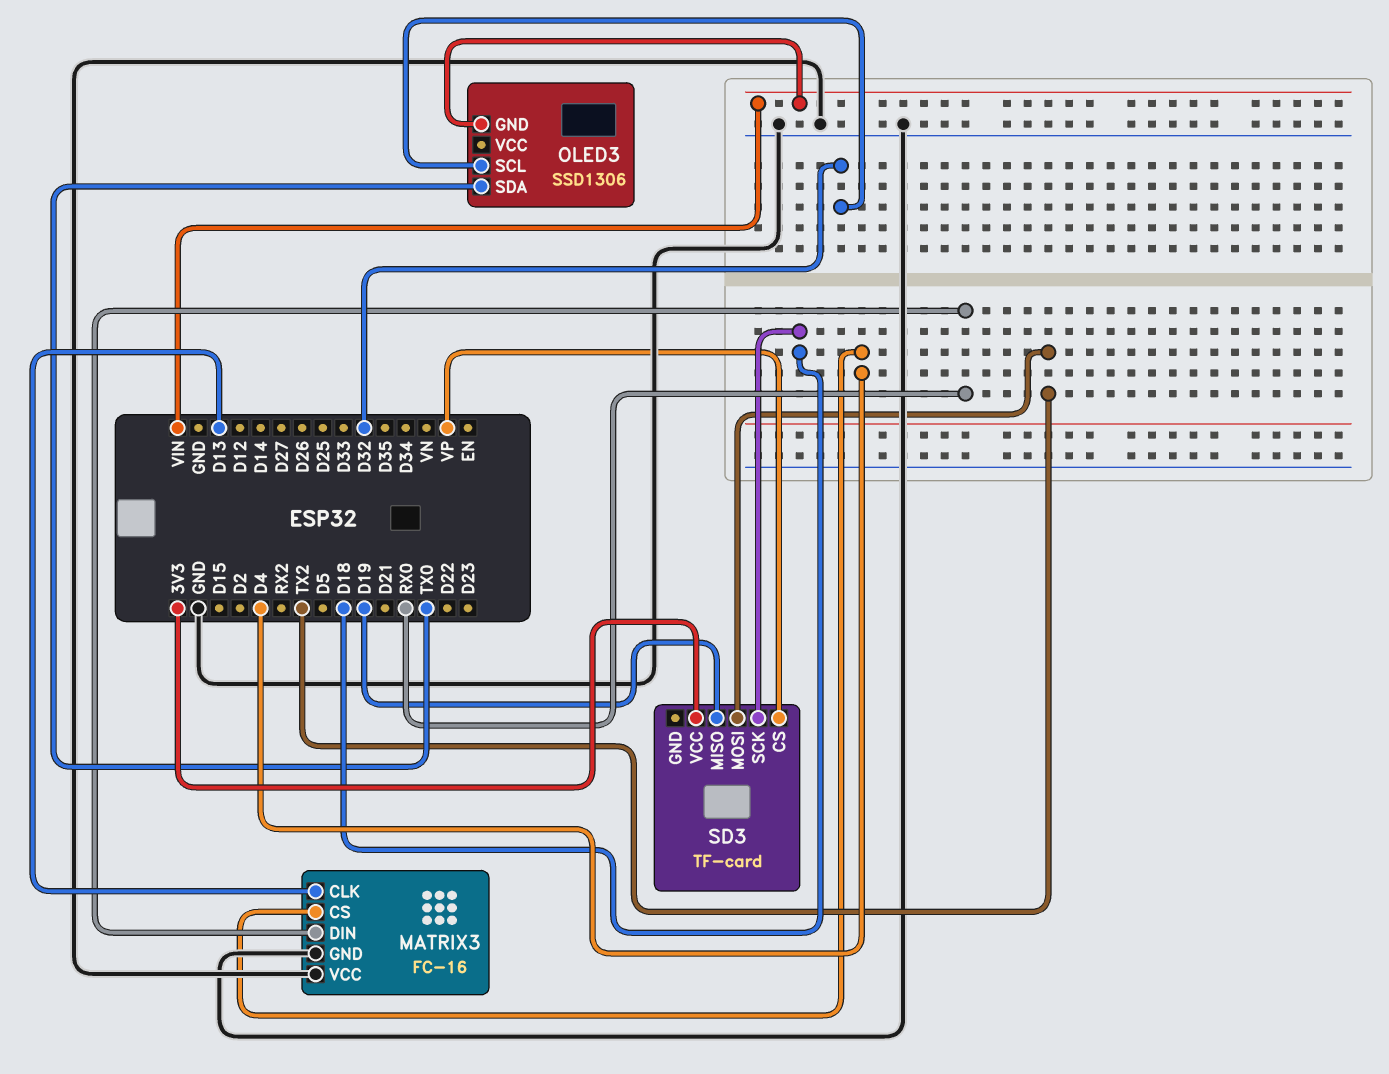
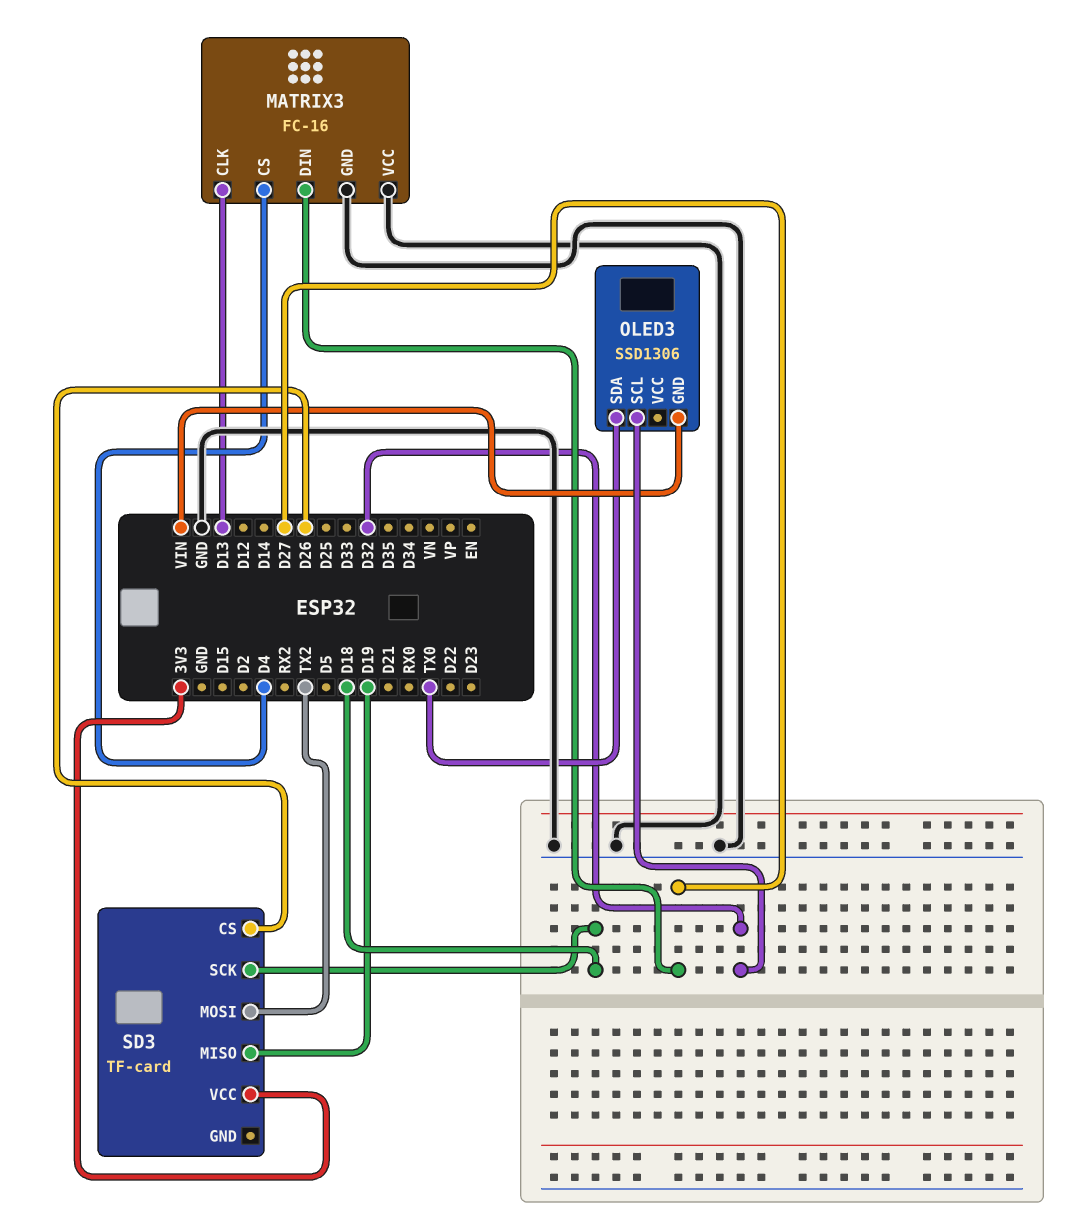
MATRIX3 pin DIN: RX0 -> D27
SD3 pin CS: VP -> D26

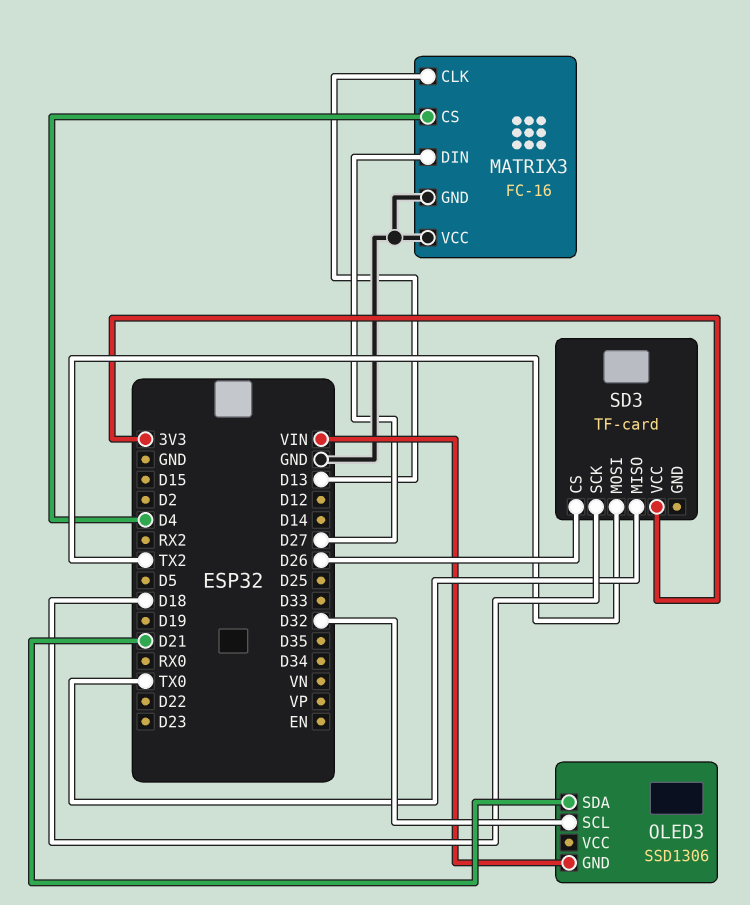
OLED3 pin SDA: TX0 -> D21
SD3 pin MISO: D19 -> TX0

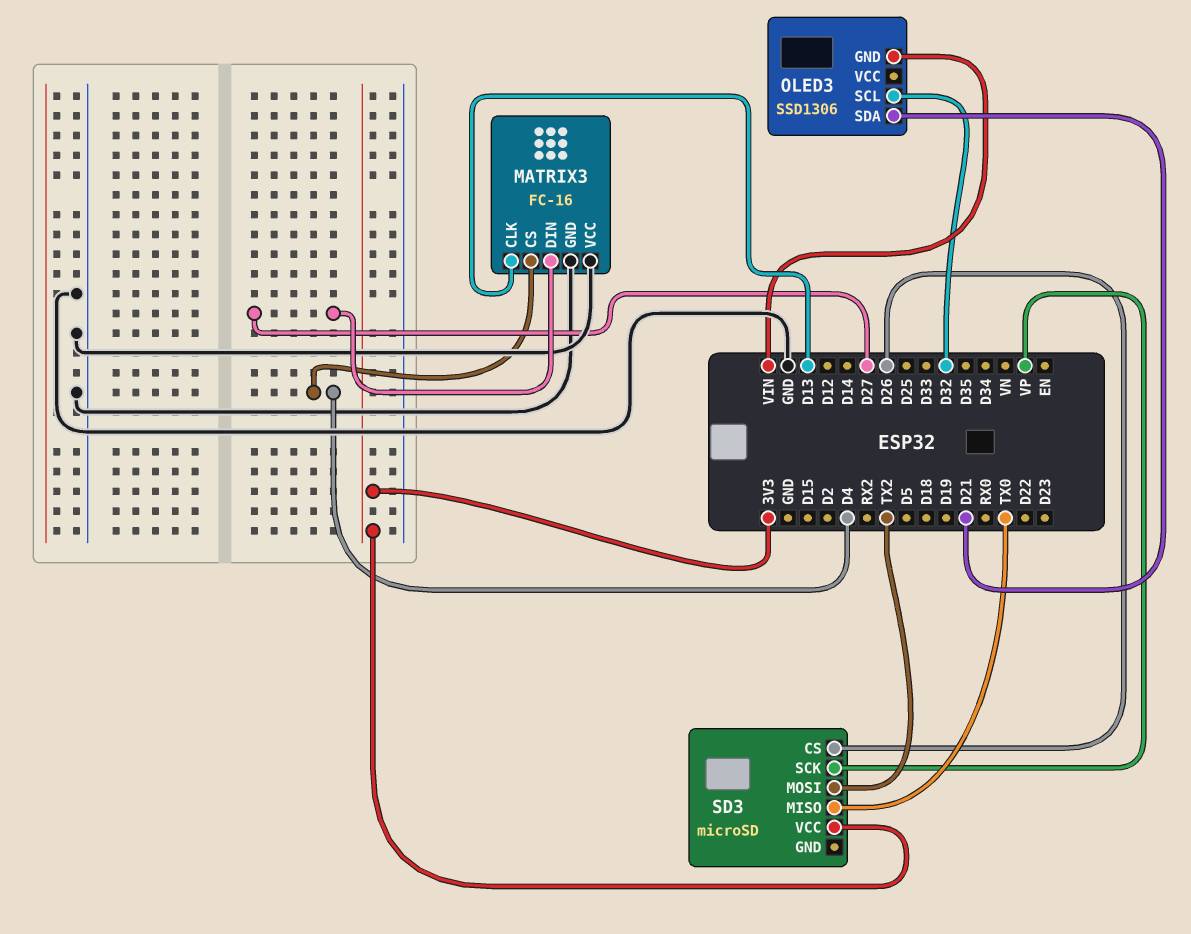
SD3: TF-card -> microSD
SD3 pin SCK: D18 -> VP

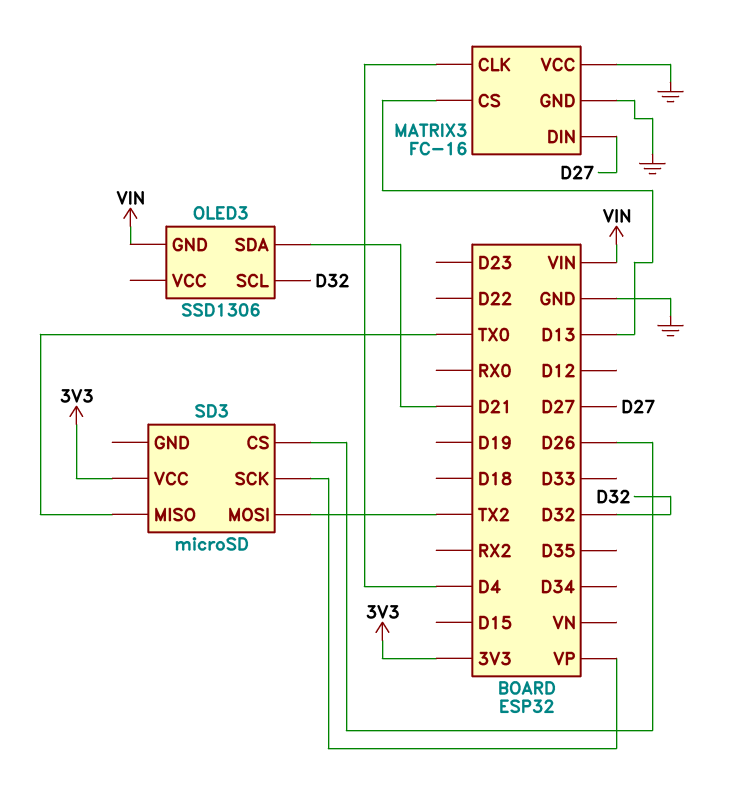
MATRIX3 pin CLK: D13 -> D4
MATRIX3 pin CS: D4 -> D13

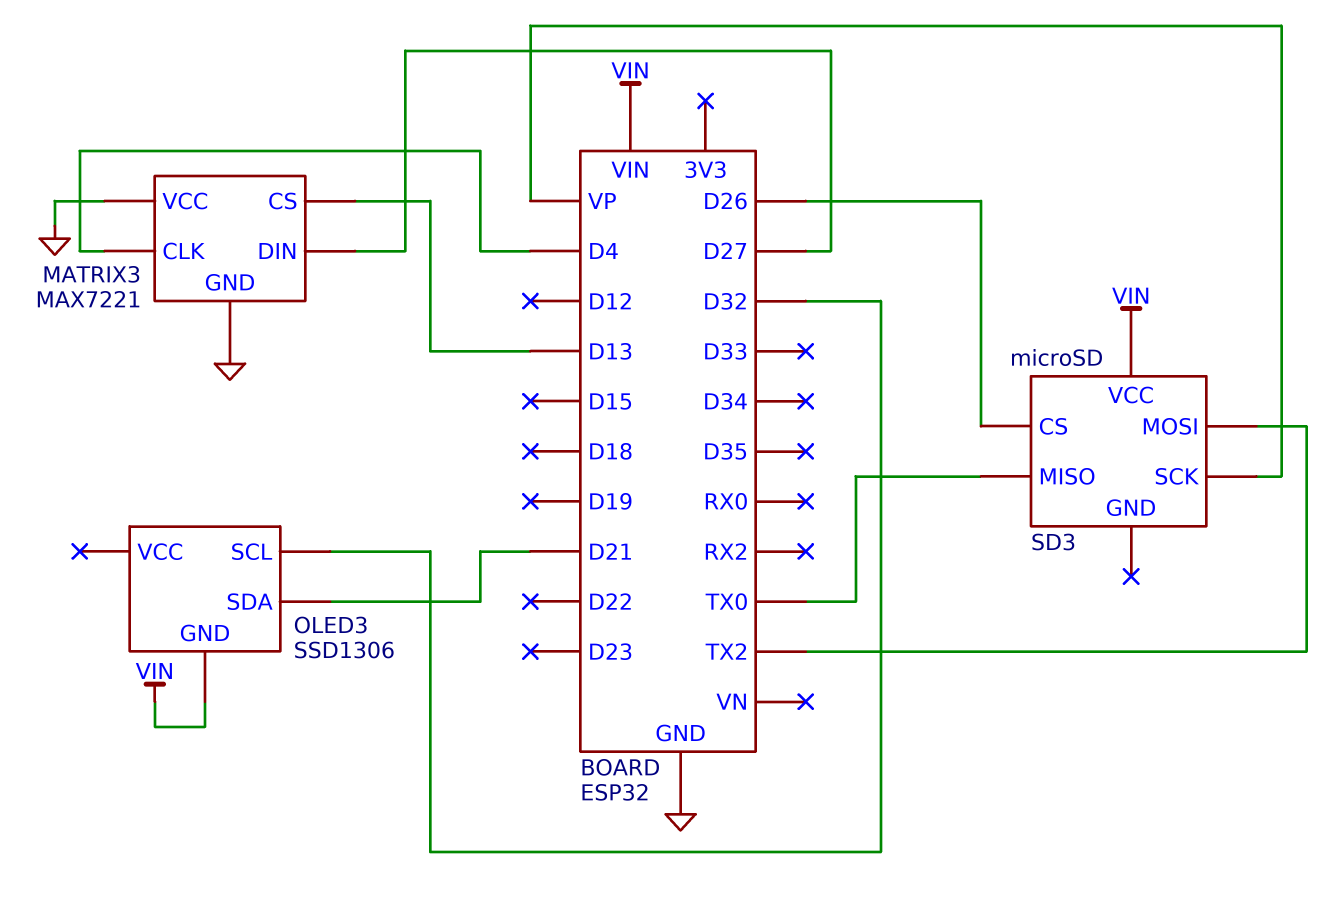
MATRIX3: FC-16 -> MAX7221
SD3 pin VCC: 3V3 -> VIN

